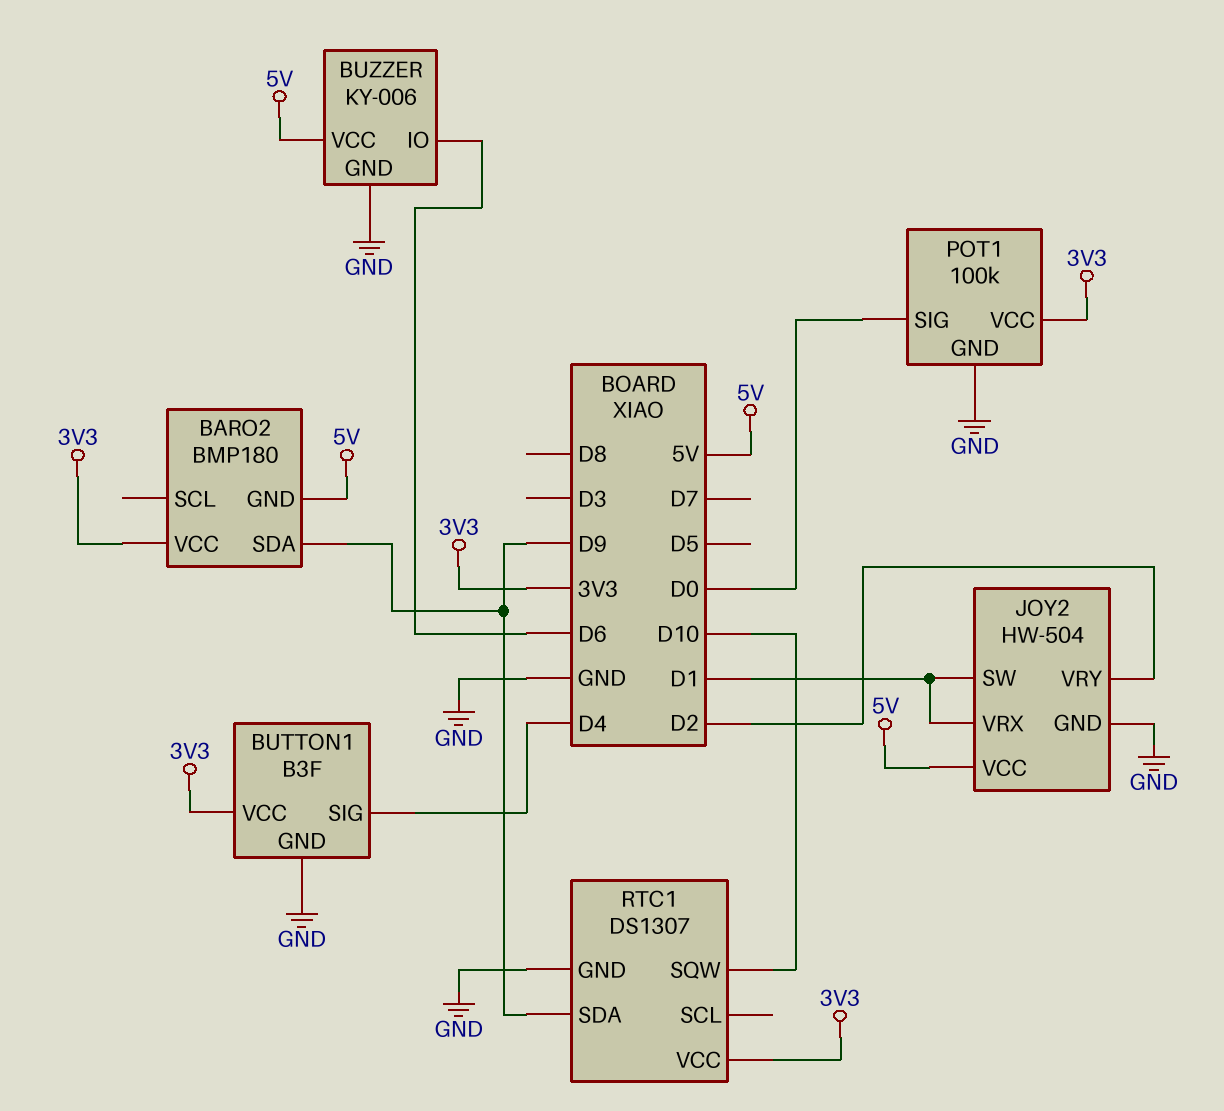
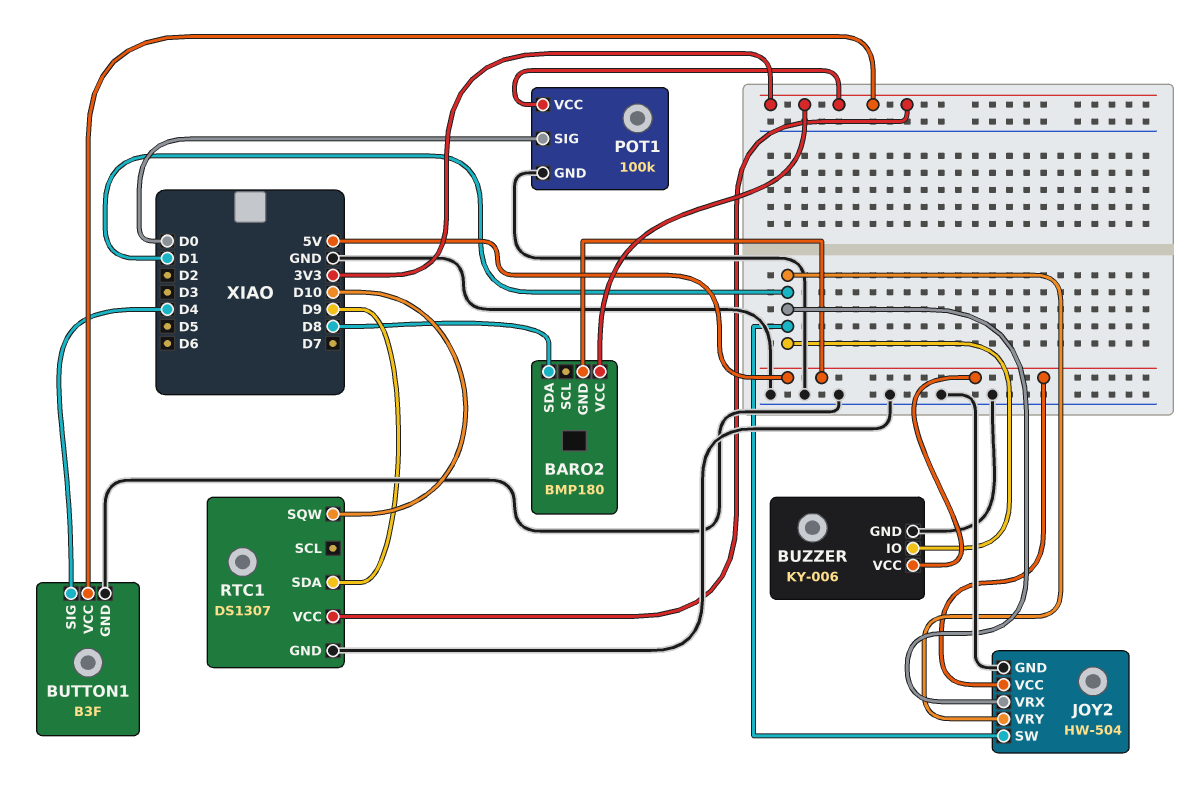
BARO2 pin SDA: D9 -> D8
BUZZER pin IO: D6 -> D1
JOY2 pin VRY: D2 -> D1

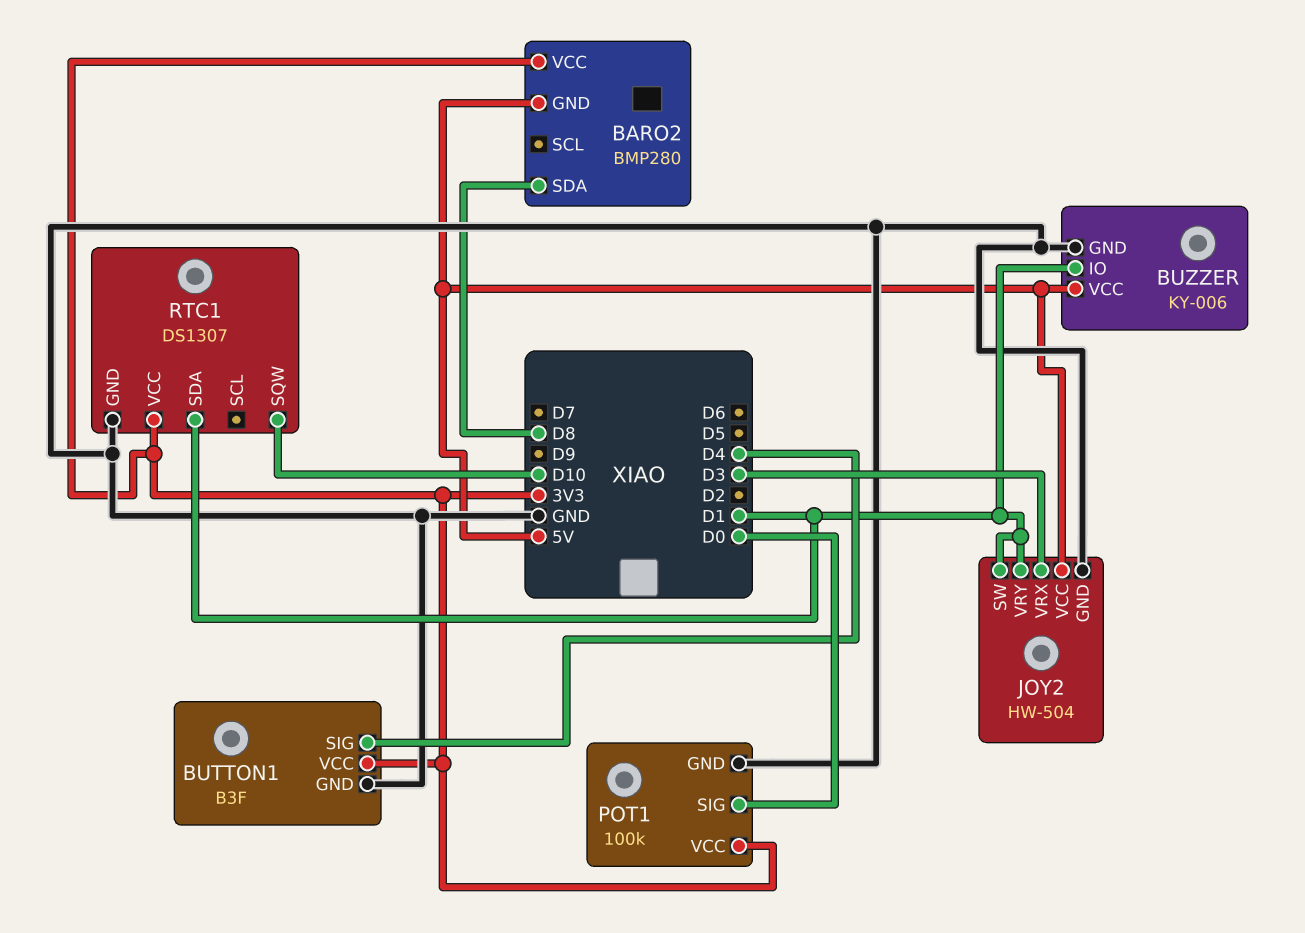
BARO2: BMP180 -> BMP280
JOY2 pin VRX: D1 -> D3
RTC1 pin SDA: D9 -> D1

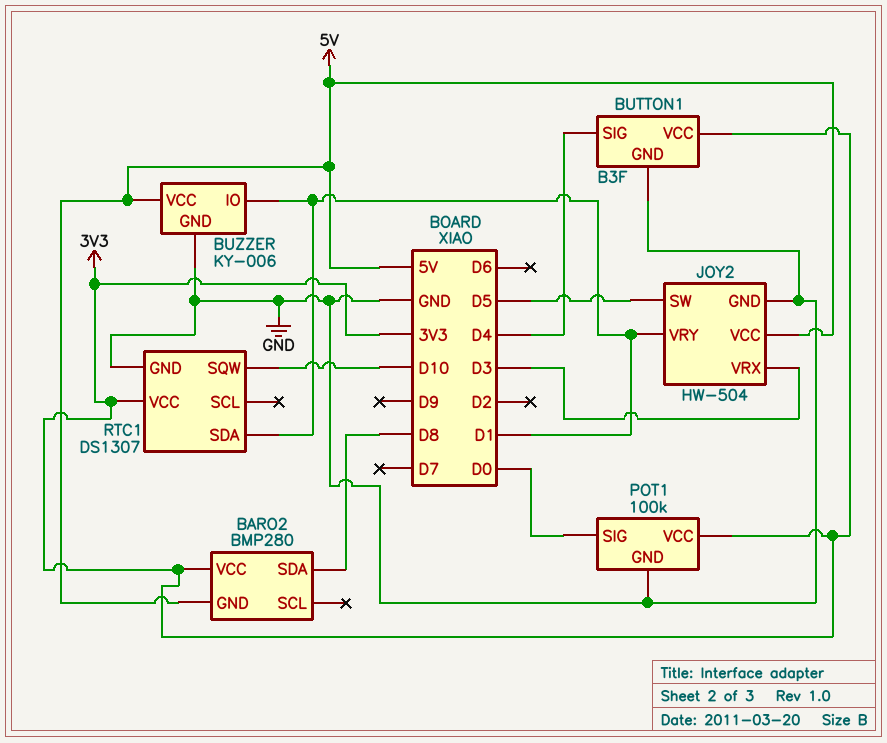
JOY2 pin SW: D1 -> D5

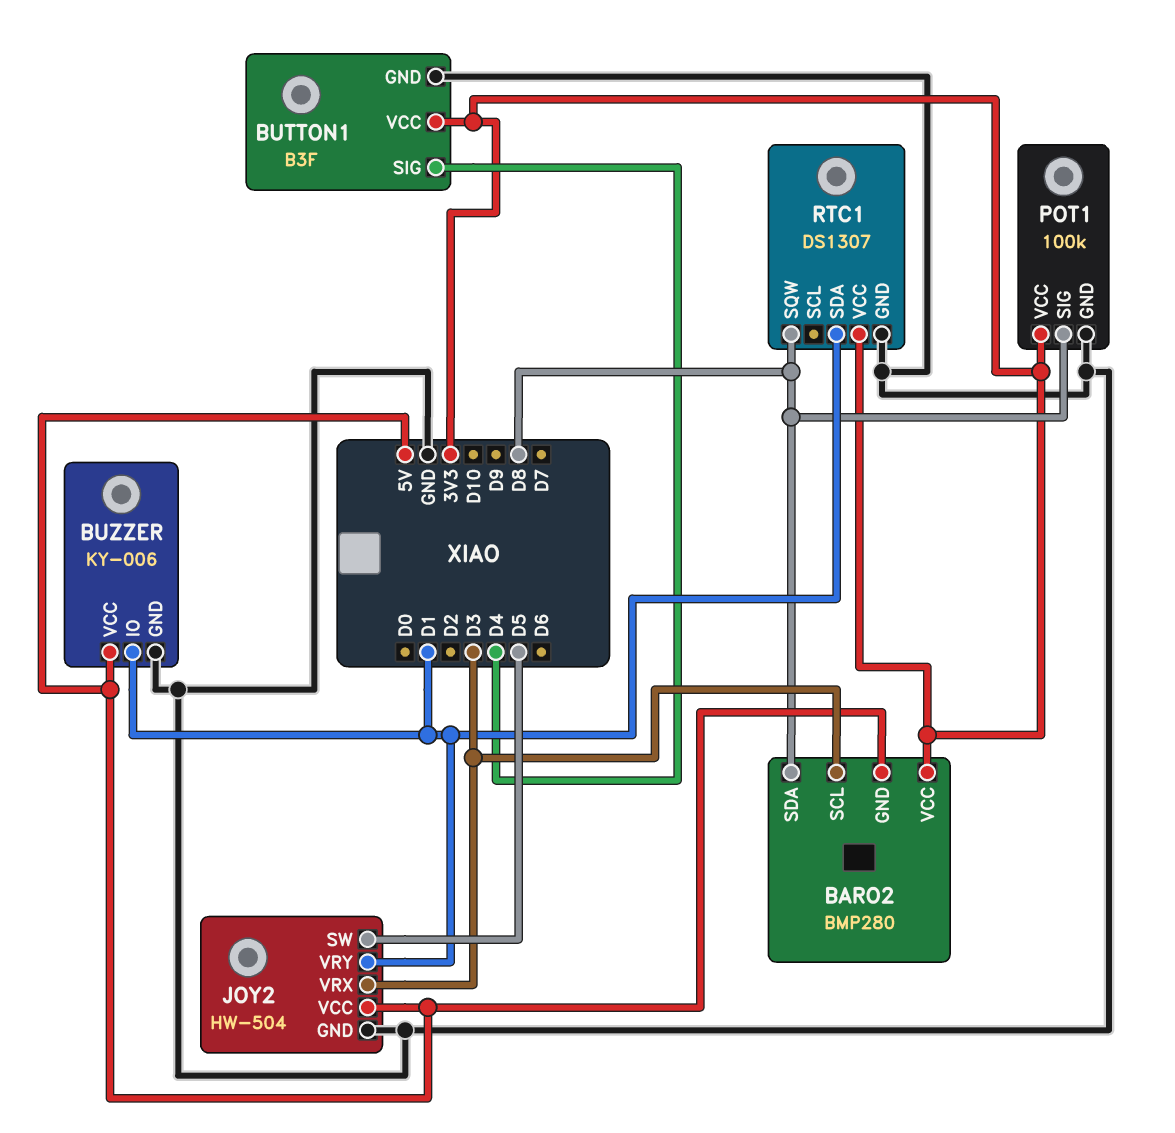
BARO2 pin SCL: none -> D3
POT1 pin SIG: D0 -> D8
RTC1 pin SQW: D10 -> D8

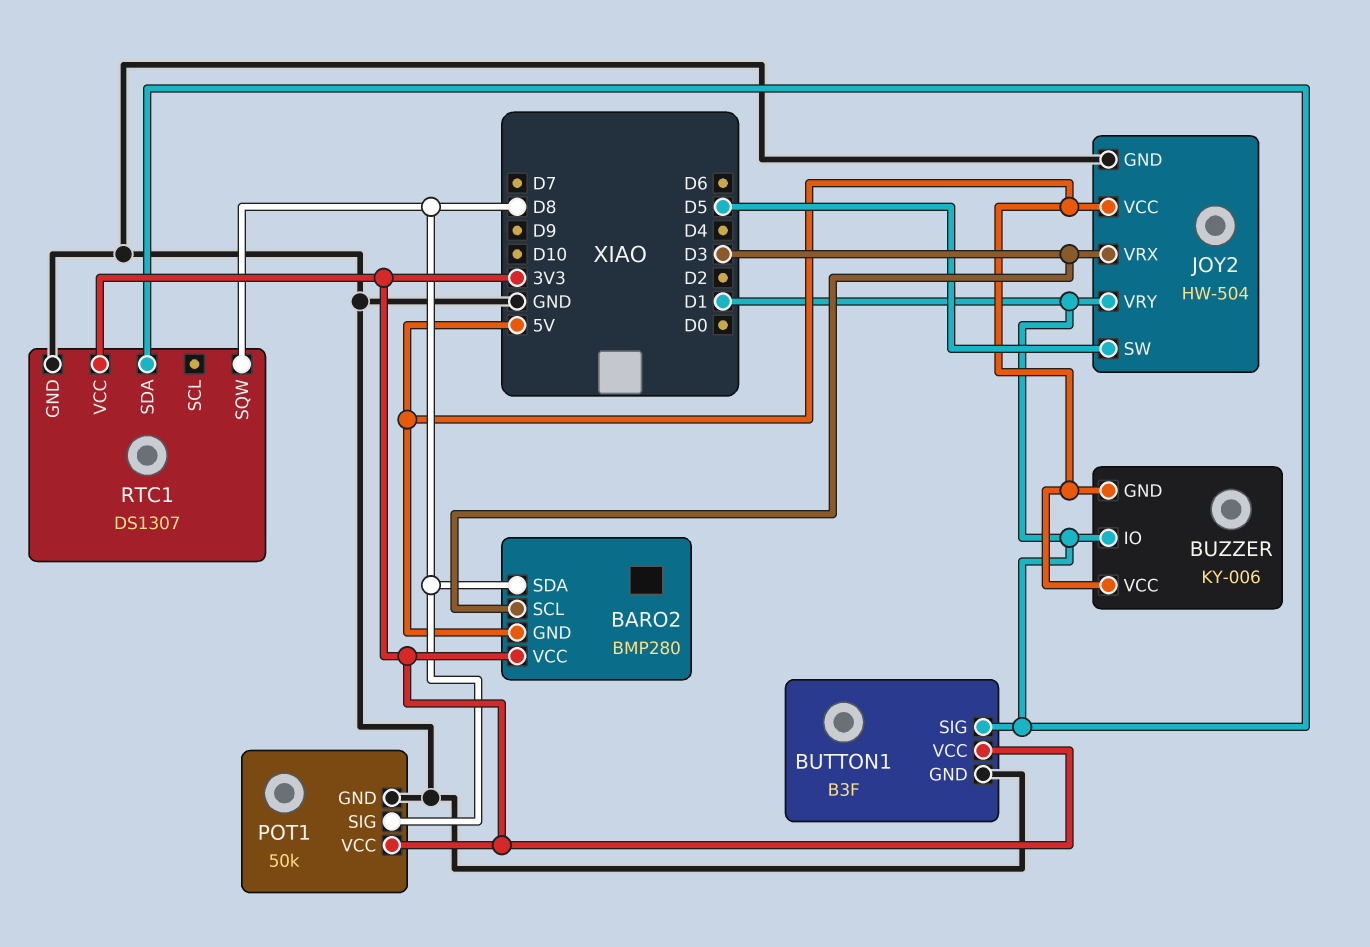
BUTTON1 pin SIG: D4 -> D1
BUZZER pin GND: GND -> 5V
POT1: 100k -> 50k

